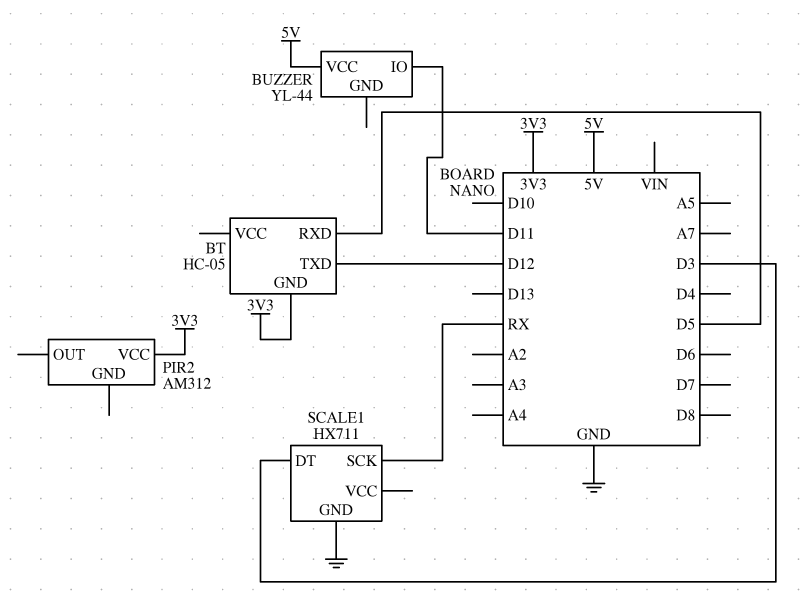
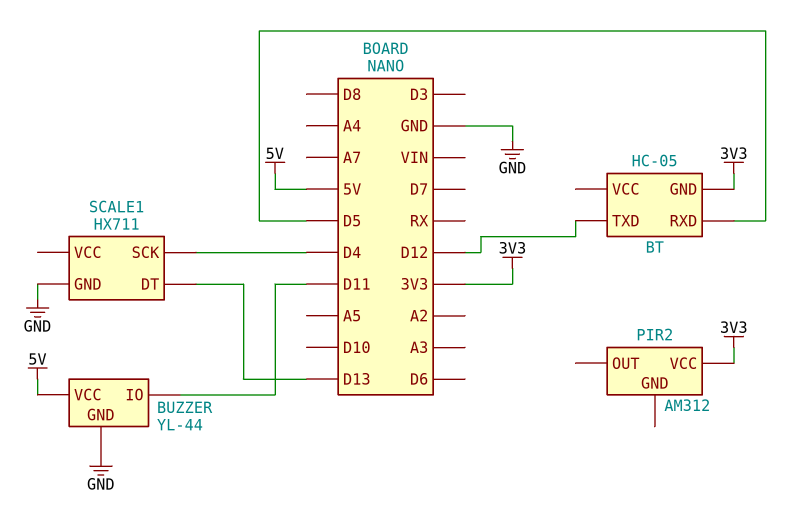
BUZZER pin GND: none -> GND
SCALE1 pin DT: D3 -> D13
SCALE1 pin SCK: RX -> D4

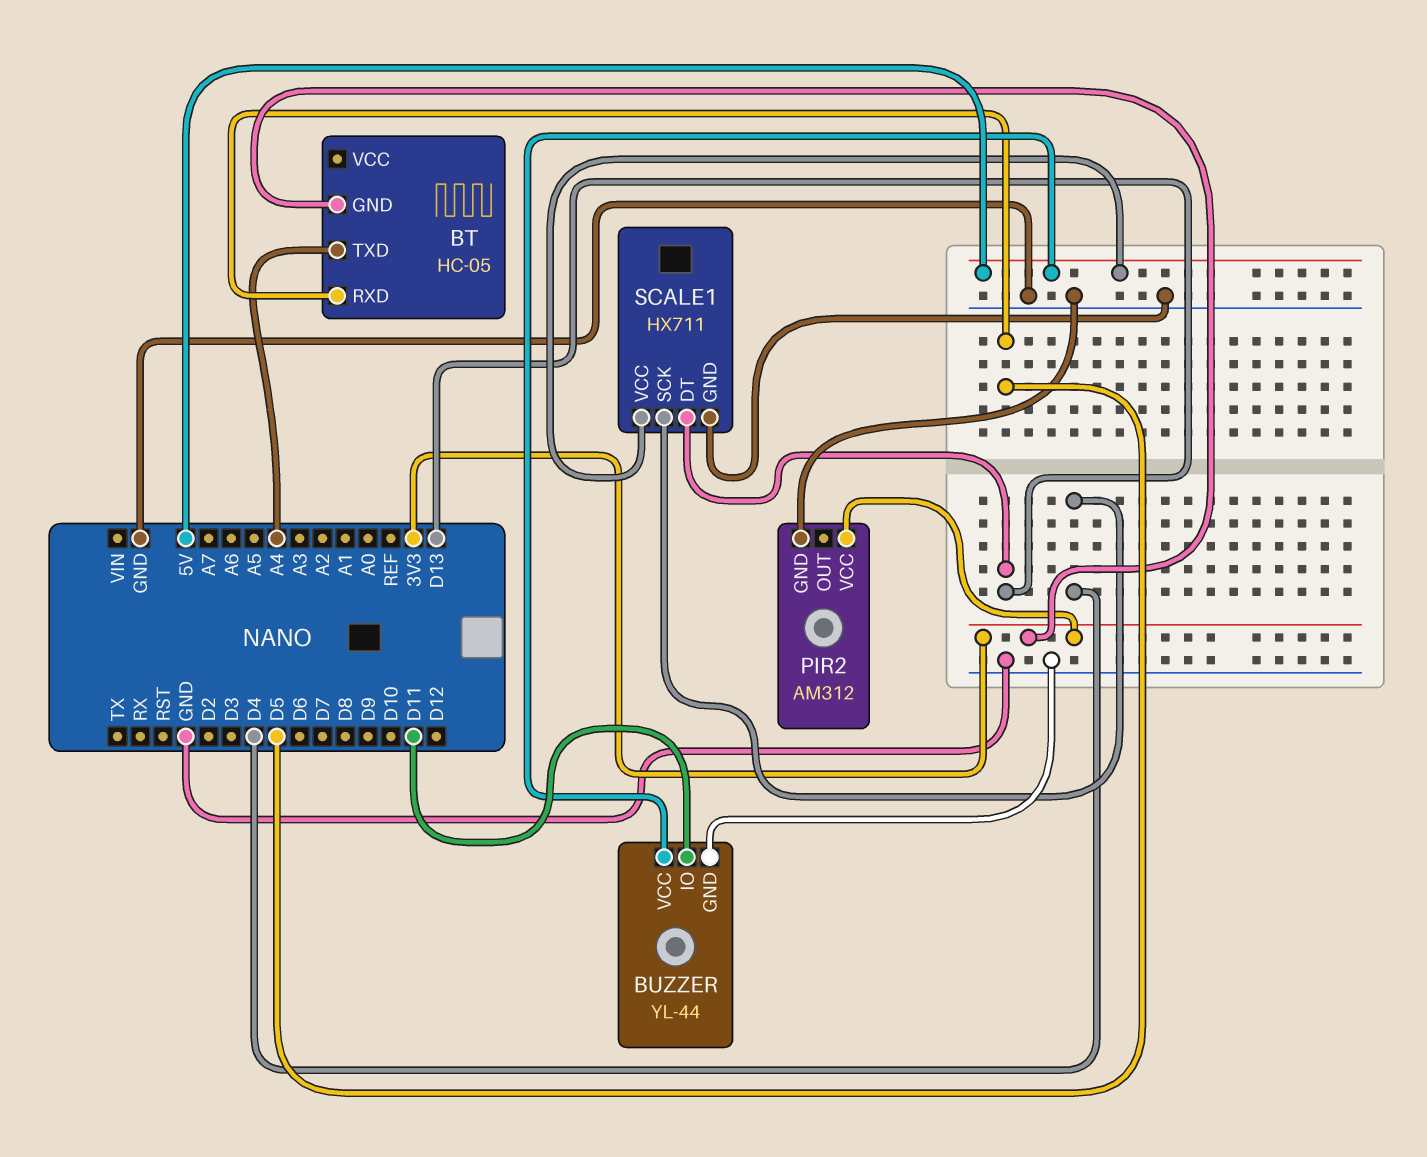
BT pin TXD: D12 -> A4
PIR2 pin GND: none -> GND
SCALE1 pin VCC: none -> 5V

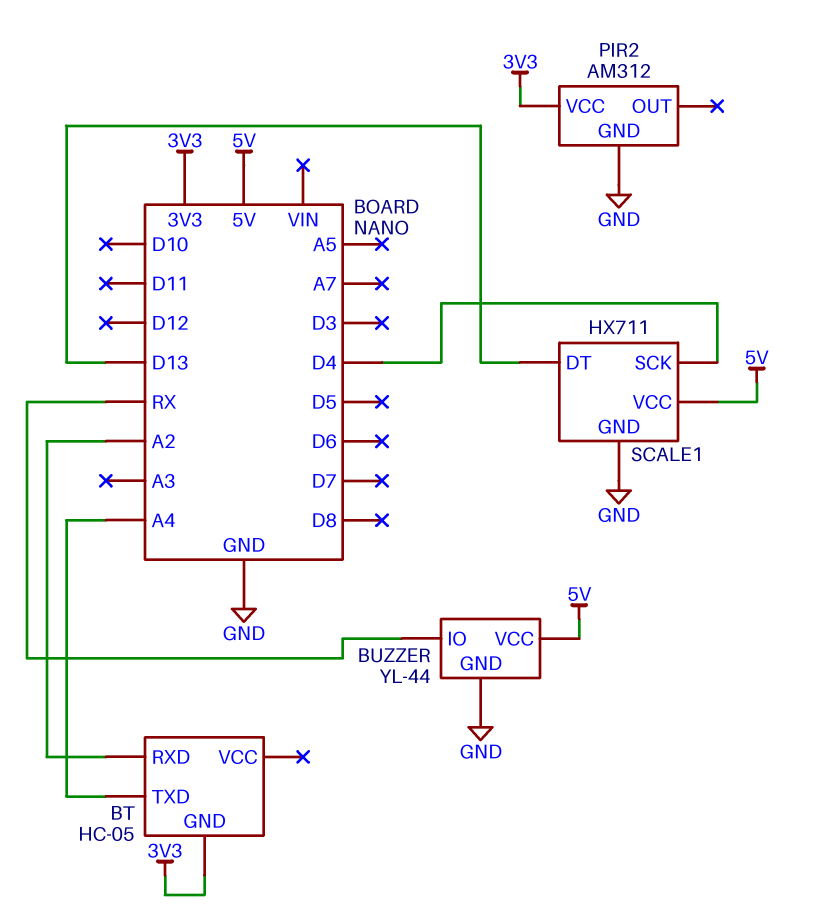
BT pin RXD: D5 -> A2
BUZZER pin IO: D11 -> RX

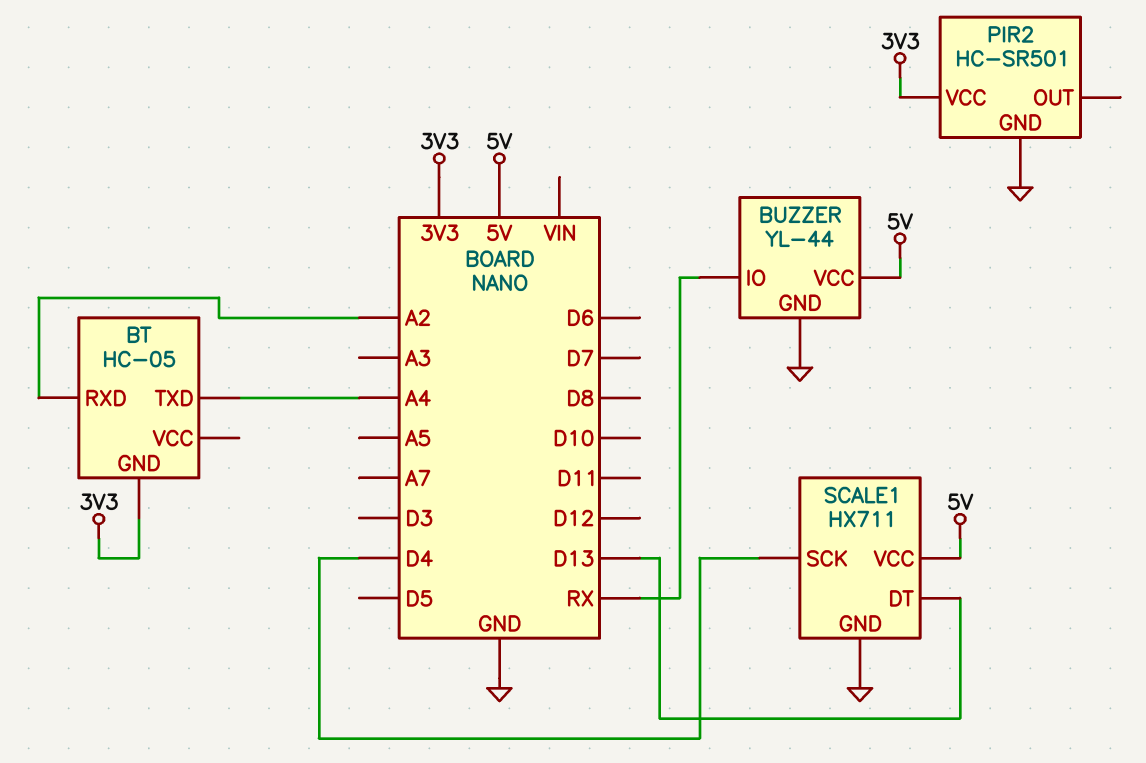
PIR2: AM312 -> HC-SR501

